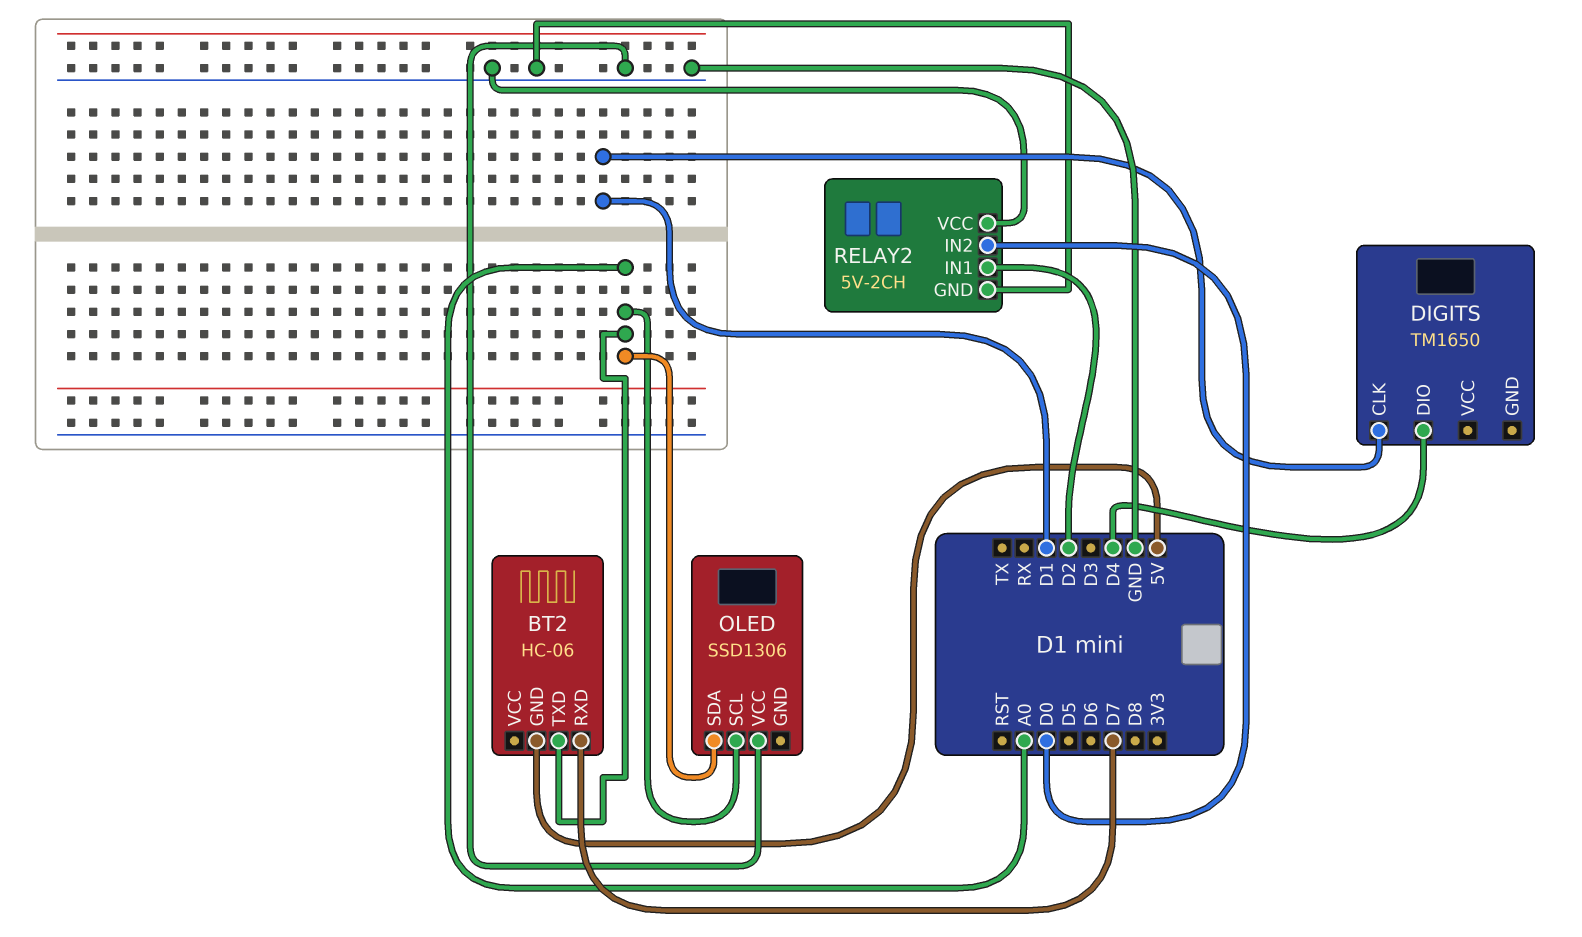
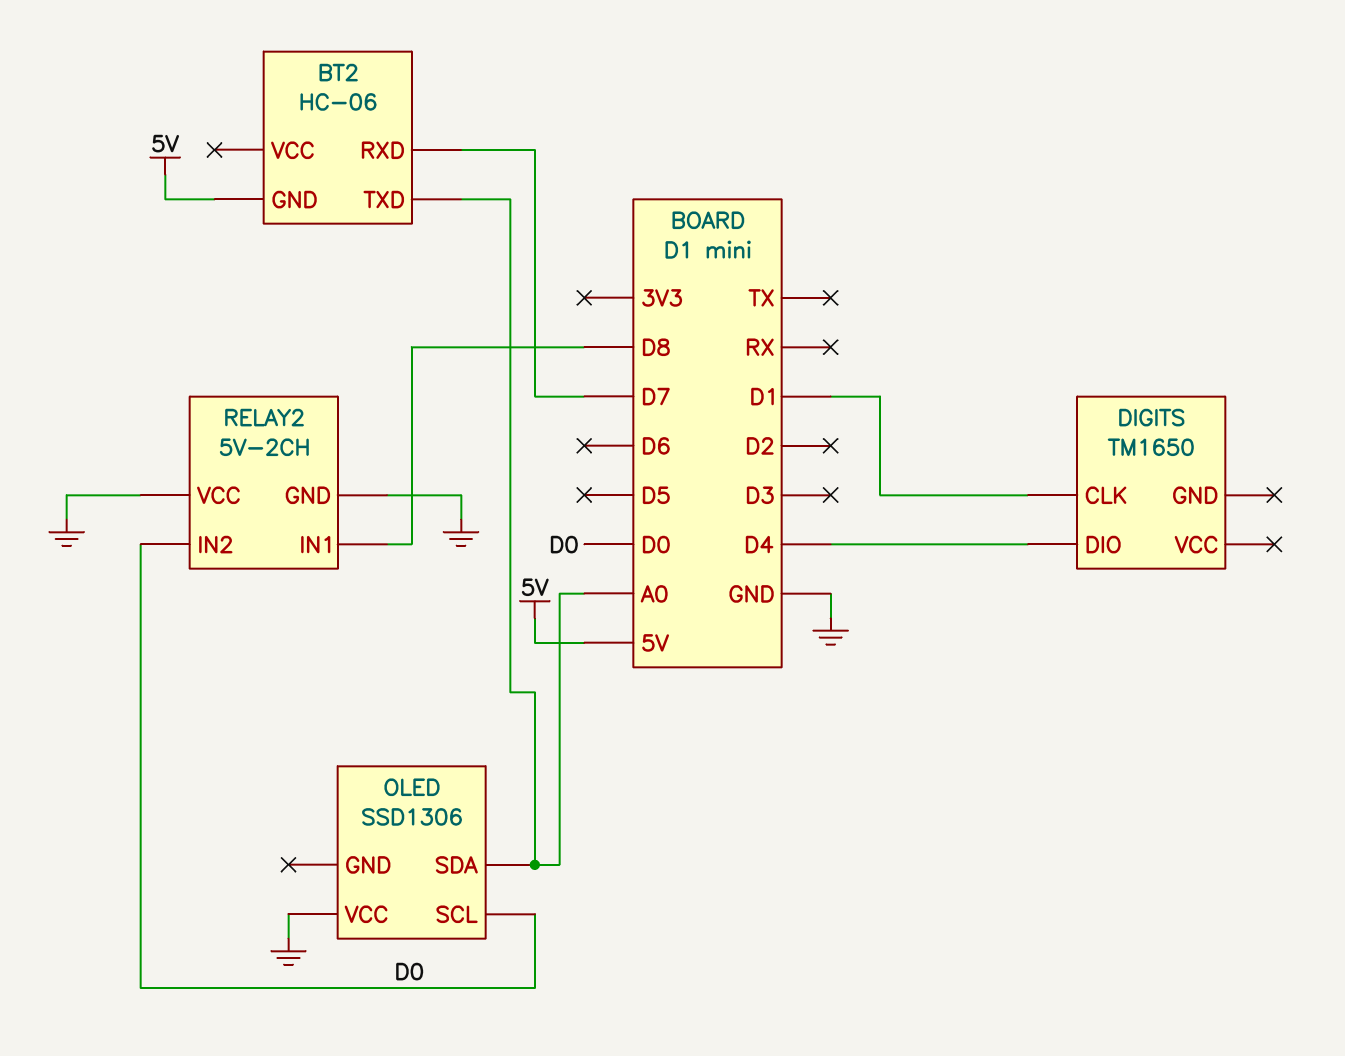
OLED pin SCL: A0 -> D0
RELAY2 pin IN1: D2 -> D8

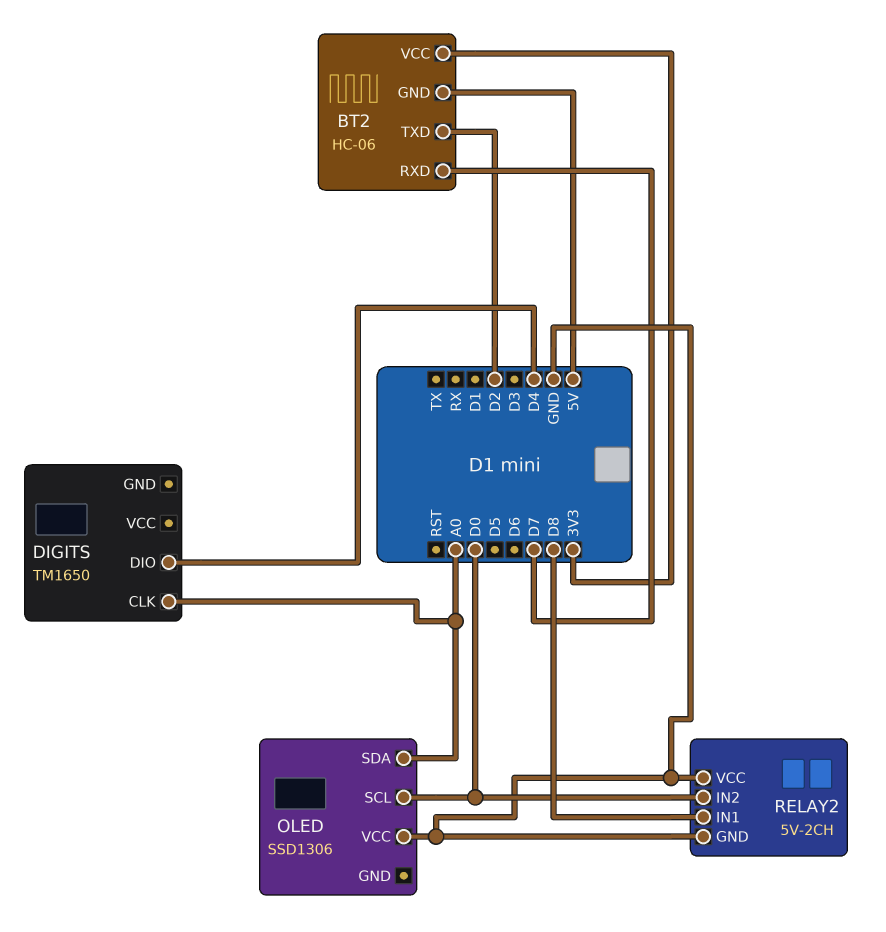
BT2 pin TXD: A0 -> D2
BT2 pin VCC: none -> 3V3
DIGITS pin CLK: D1 -> A0

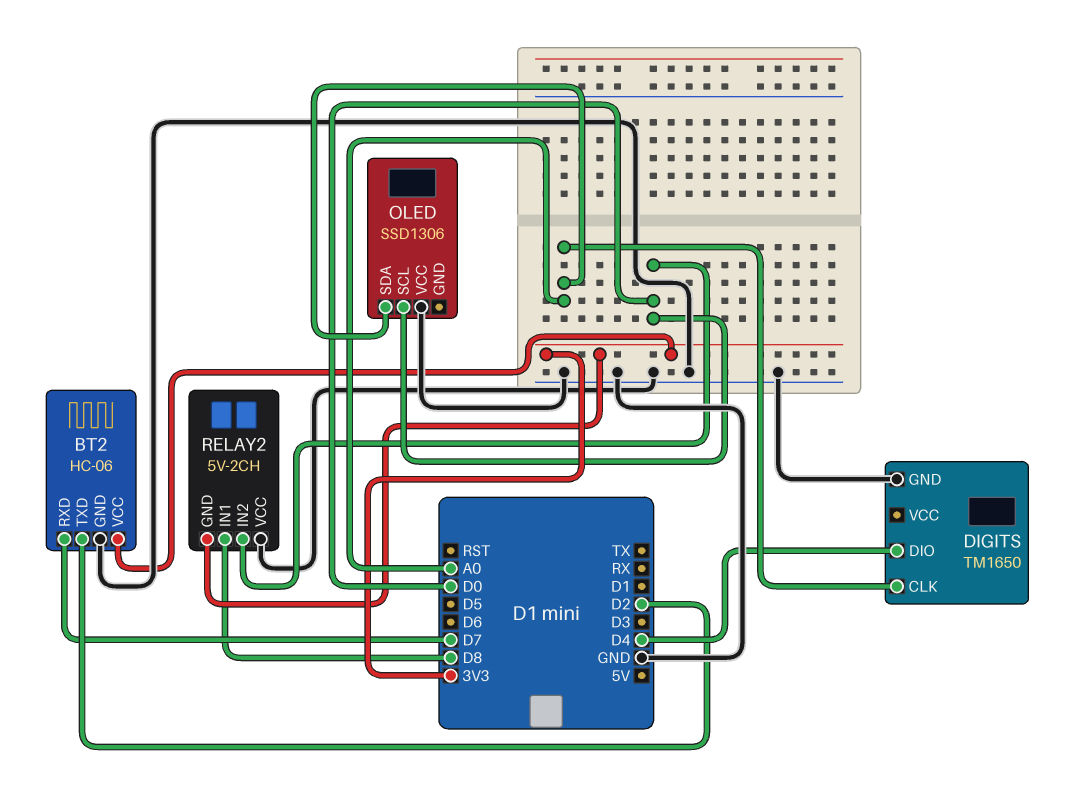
BT2 pin GND: 5V -> GND
DIGITS pin GND: none -> GND
RELAY2 pin GND: GND -> 3V3

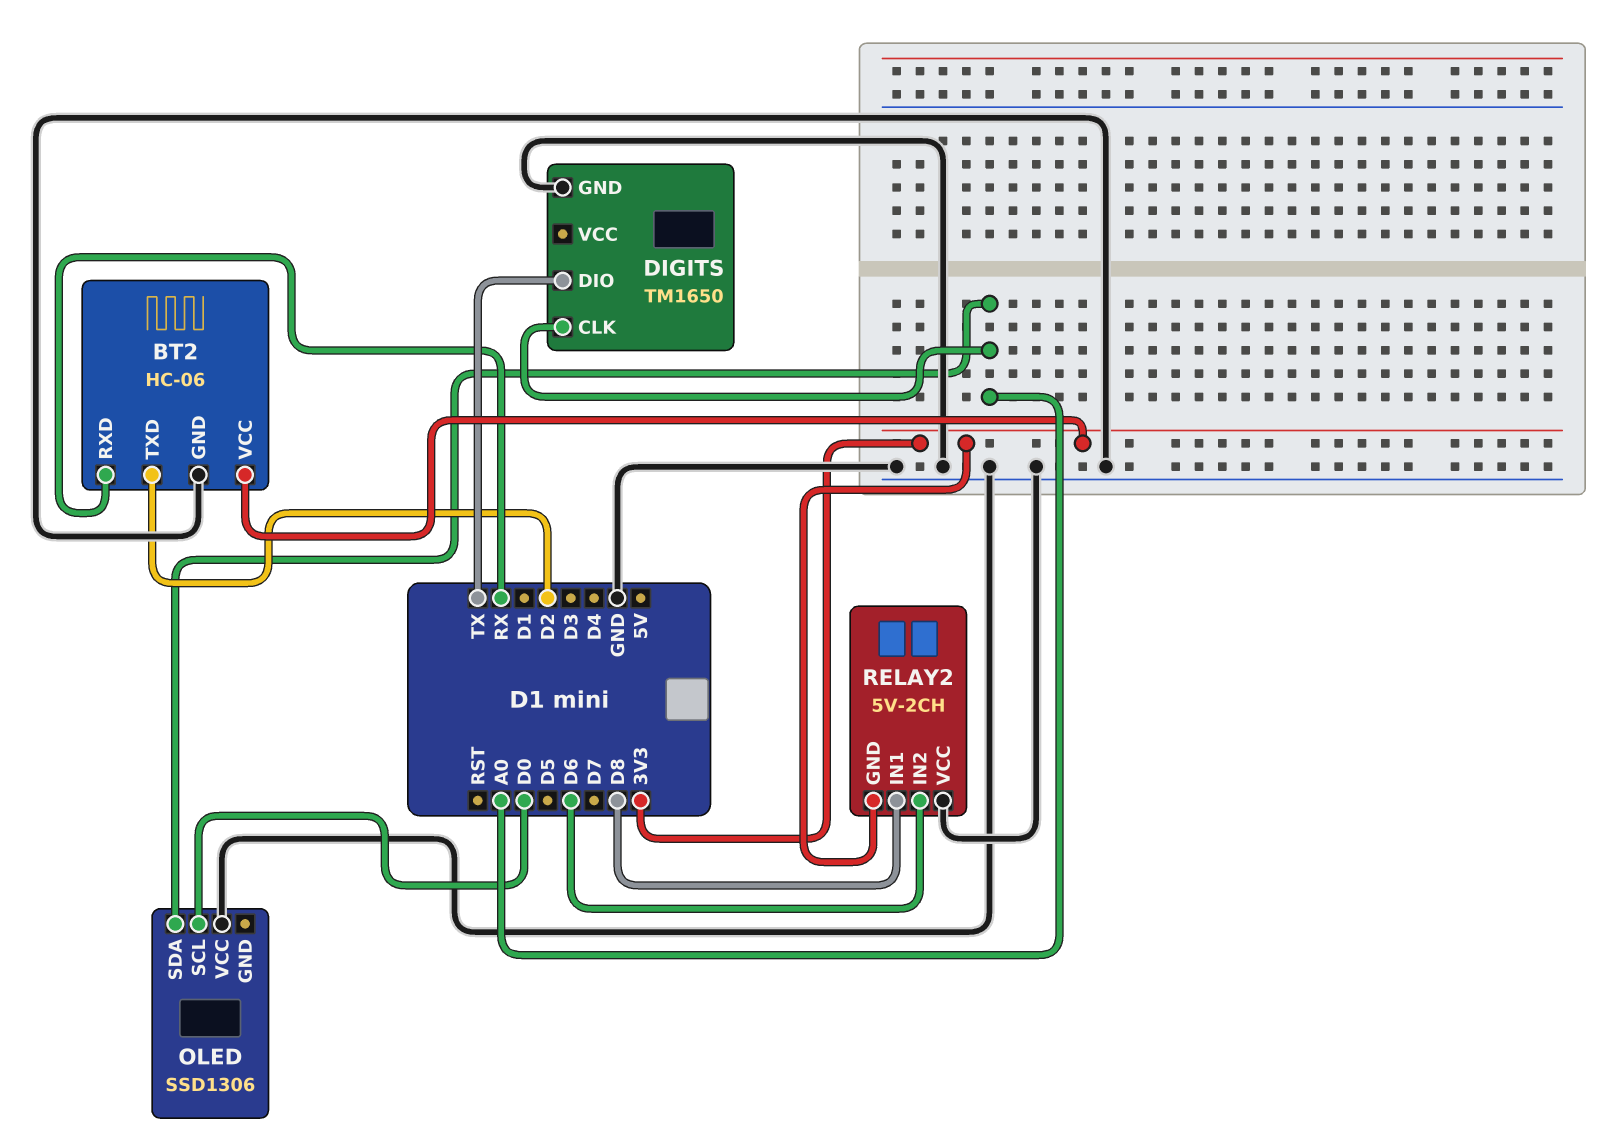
BT2 pin RXD: D7 -> RX
DIGITS pin DIO: D4 -> TX
RELAY2 pin IN2: D0 -> D6

